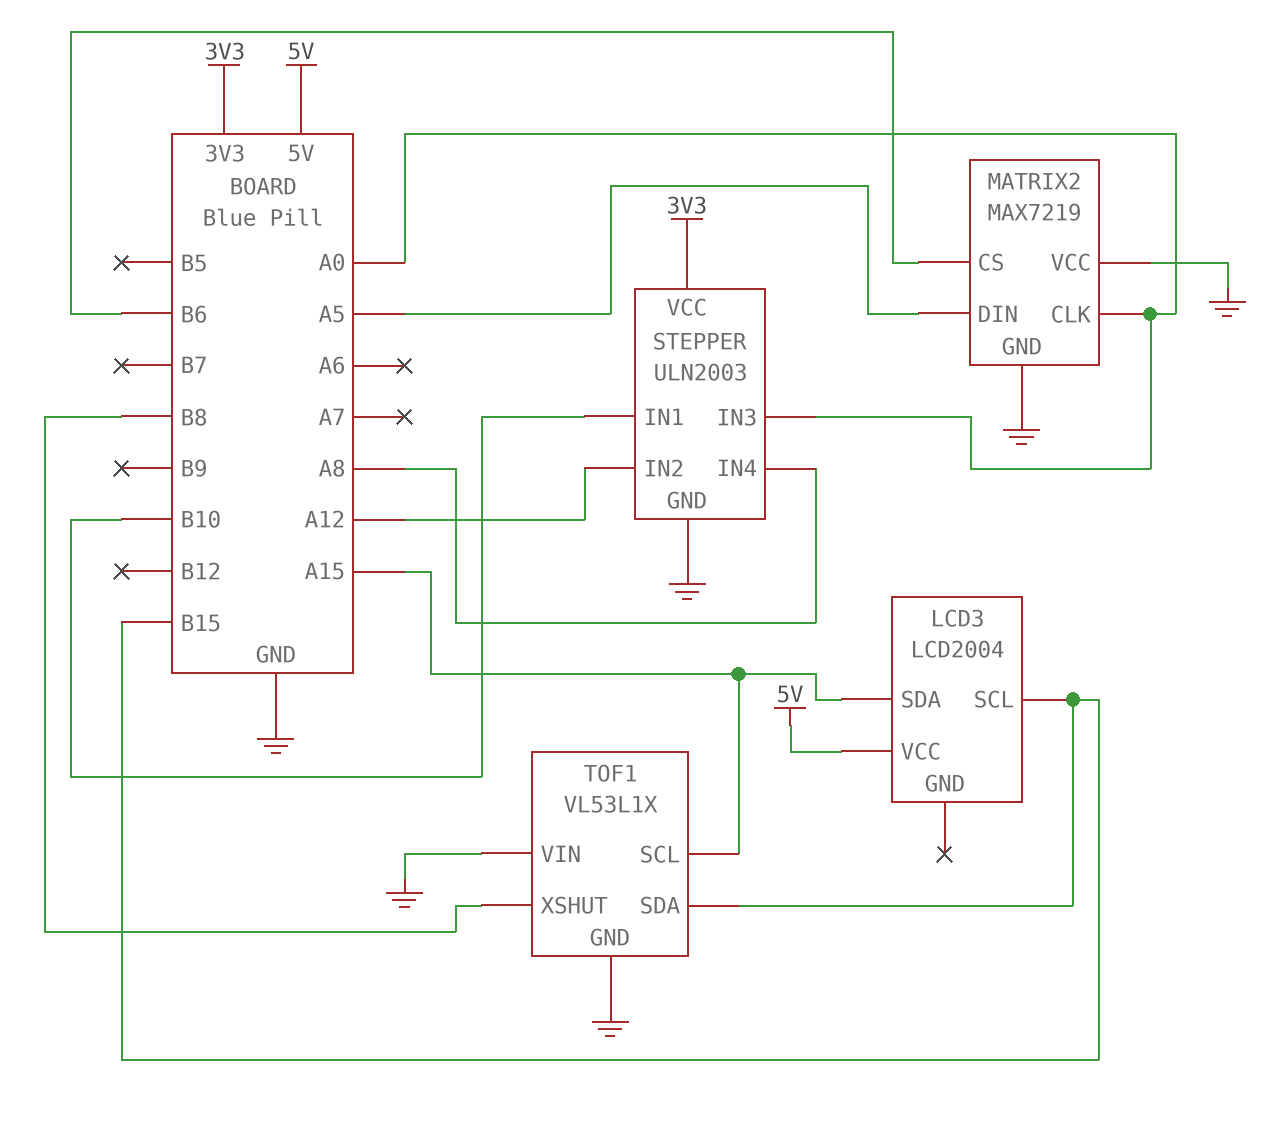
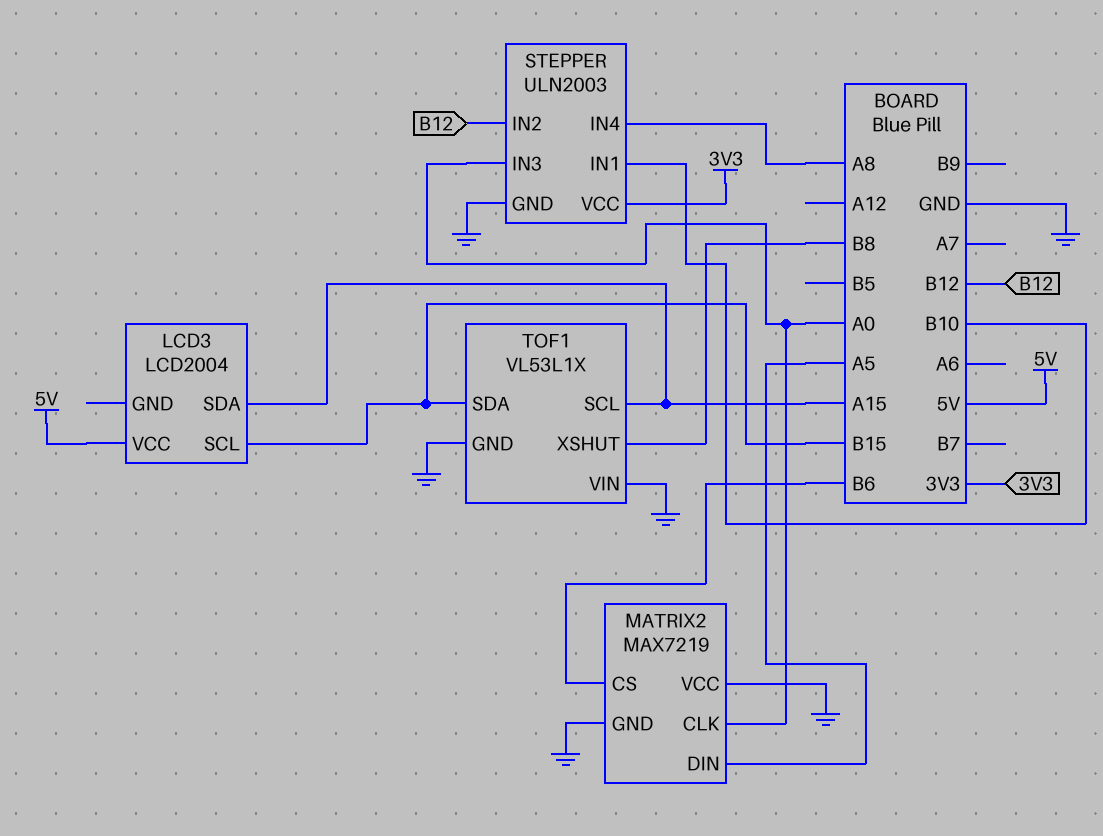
STEPPER pin IN2: A12 -> B12

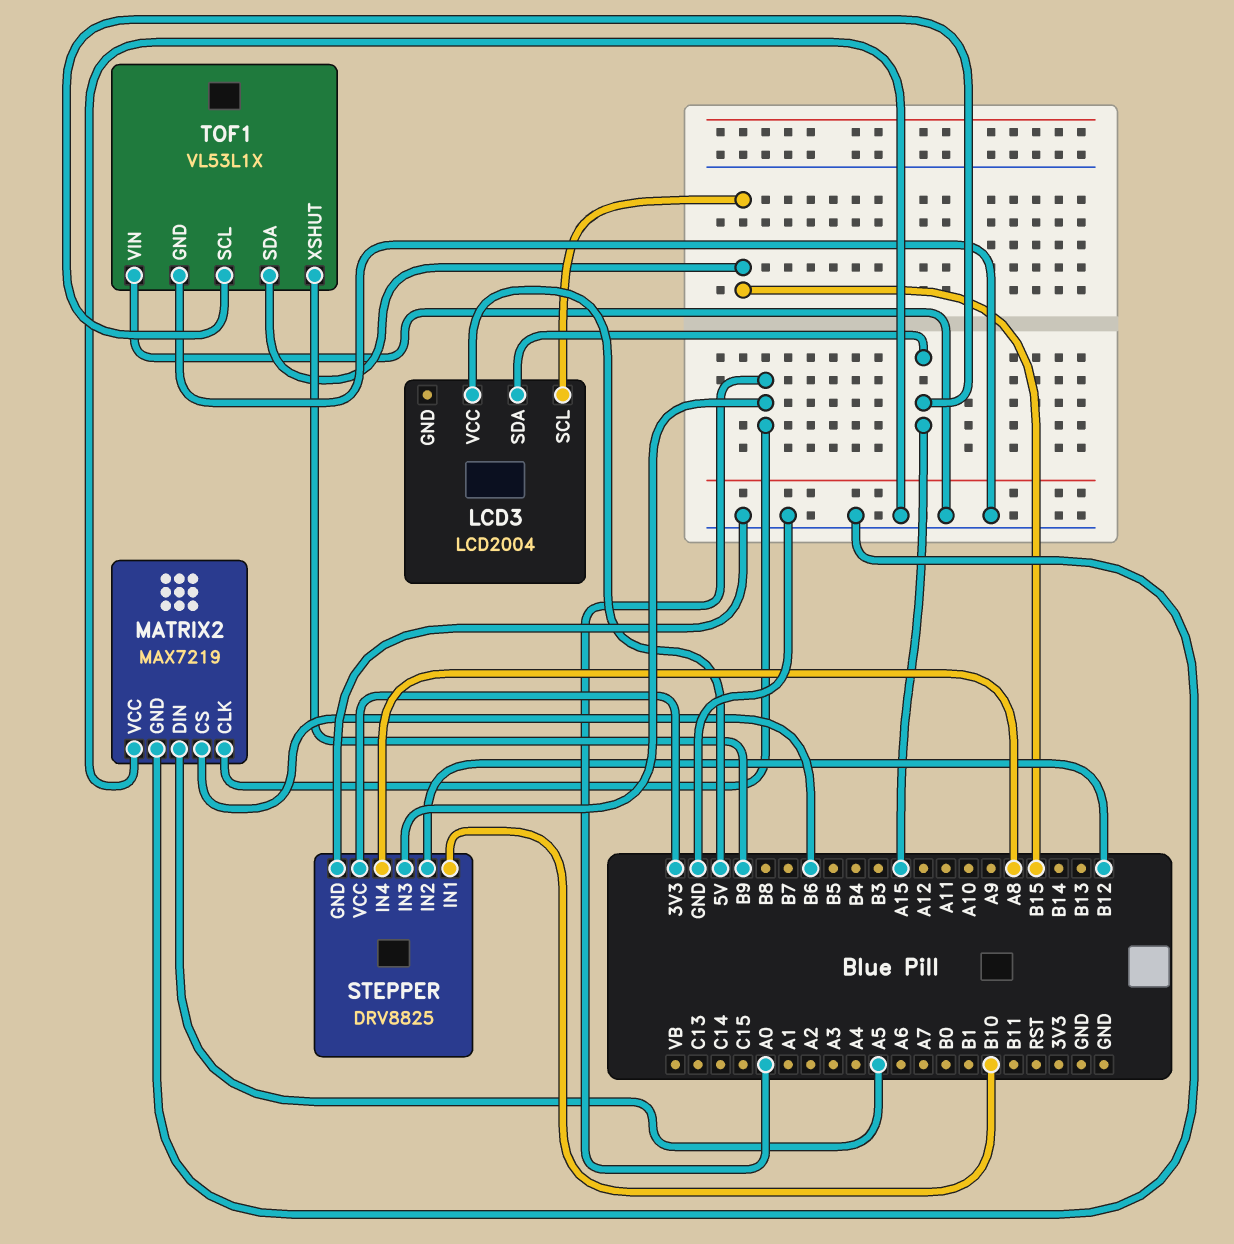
STEPPER: ULN2003 -> DRV8825
TOF1 pin XSHUT: B8 -> B9

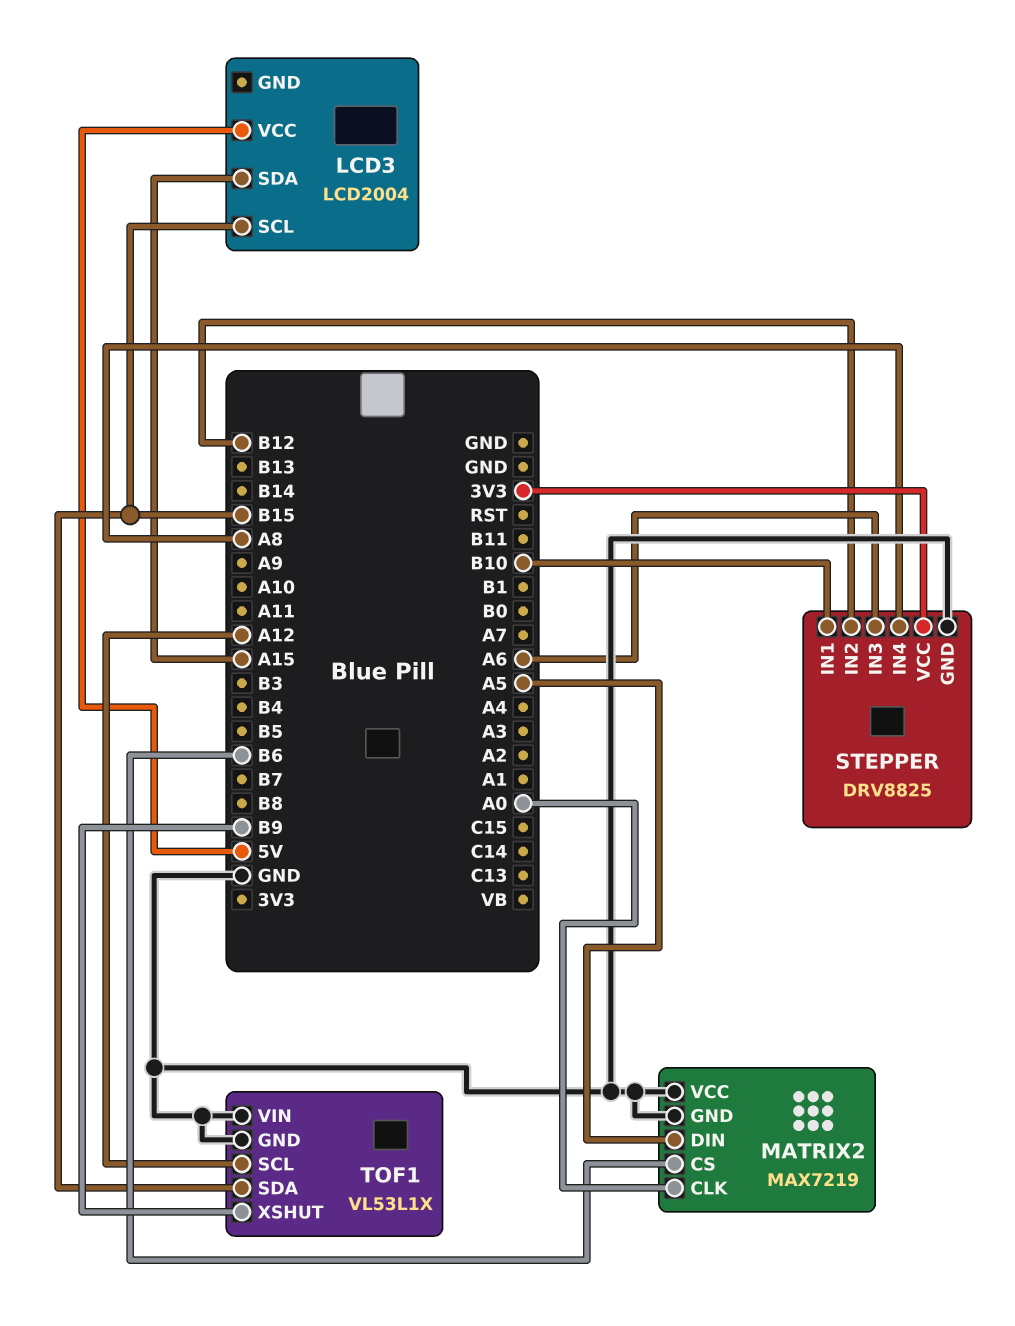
STEPPER pin IN3: A0 -> A6
TOF1 pin SCL: A15 -> A12

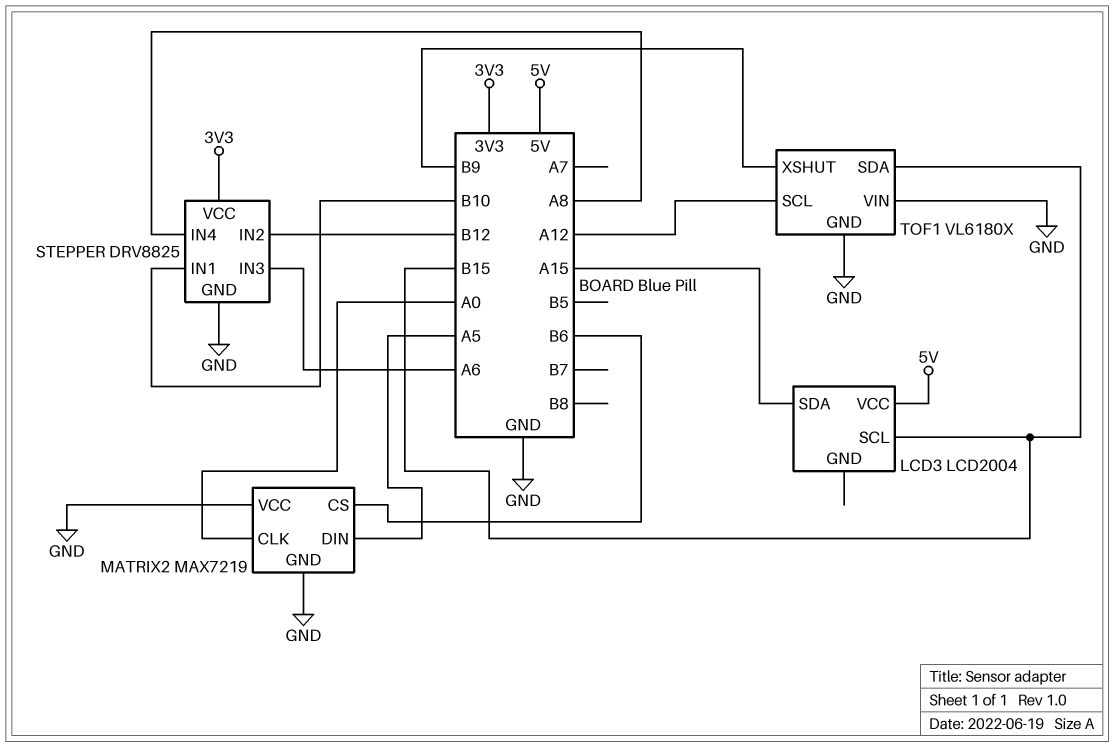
TOF1: VL53L1X -> VL6180X

